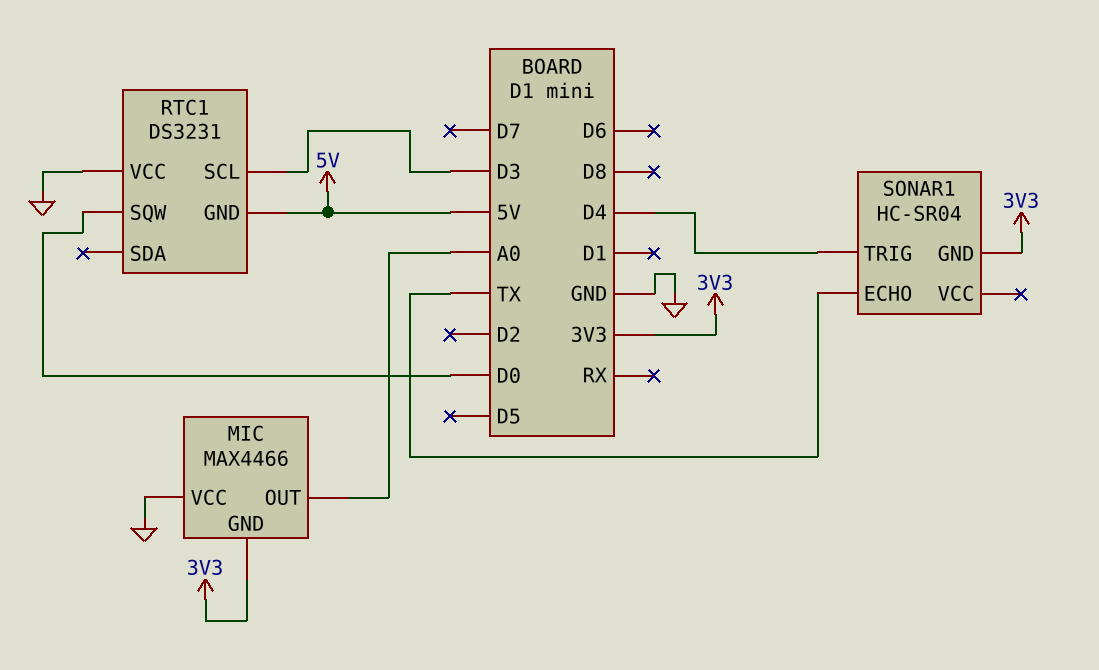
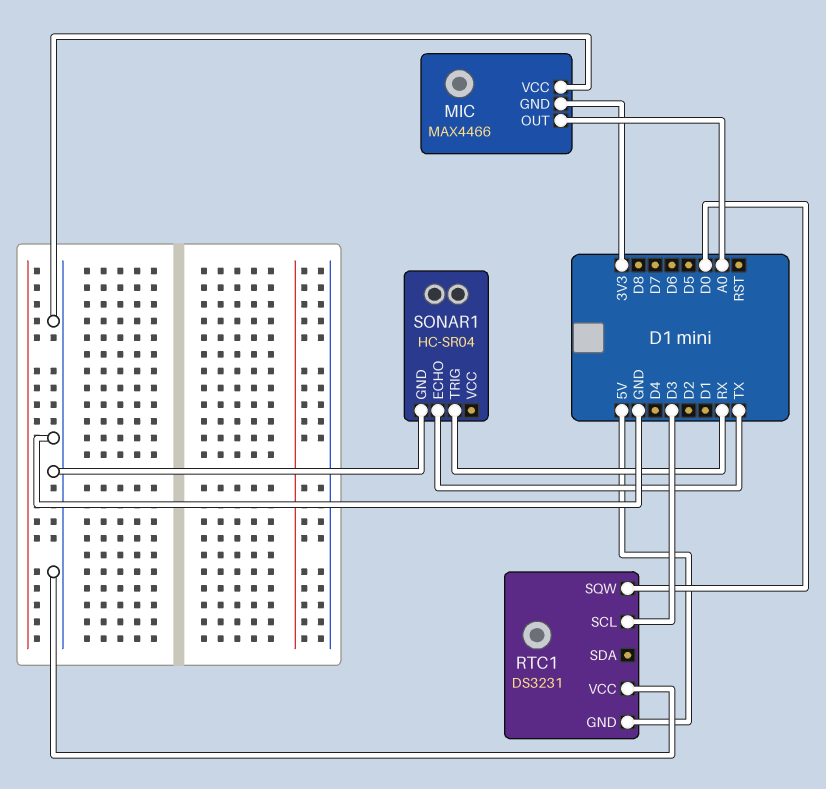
SONAR1 pin GND: 3V3 -> GND
SONAR1 pin TRIG: D4 -> RX

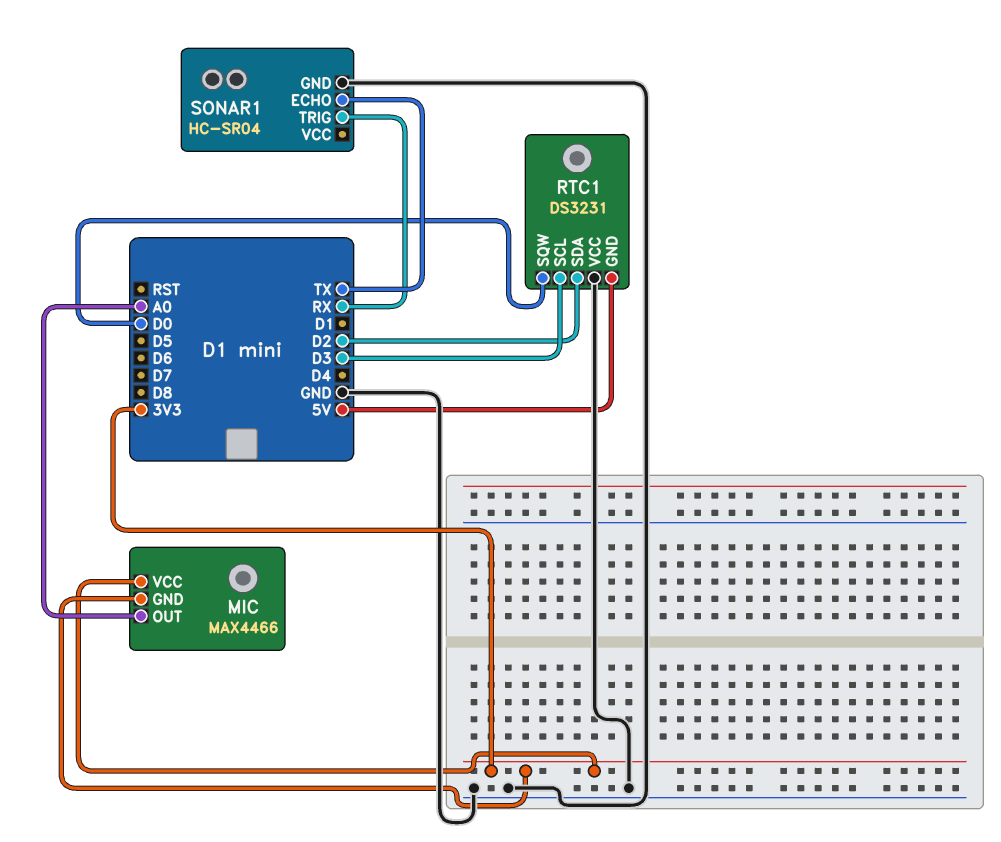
MIC pin VCC: GND -> 3V3
RTC1 pin SDA: none -> D2

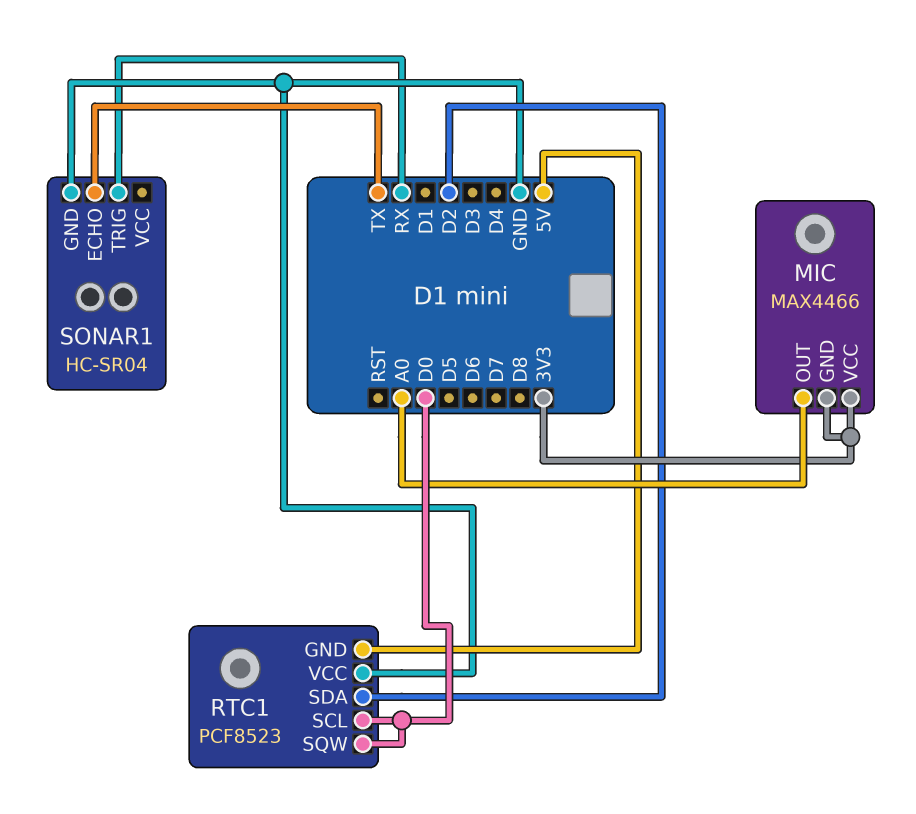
RTC1: DS3231 -> PCF8523
RTC1 pin SCL: D3 -> D0

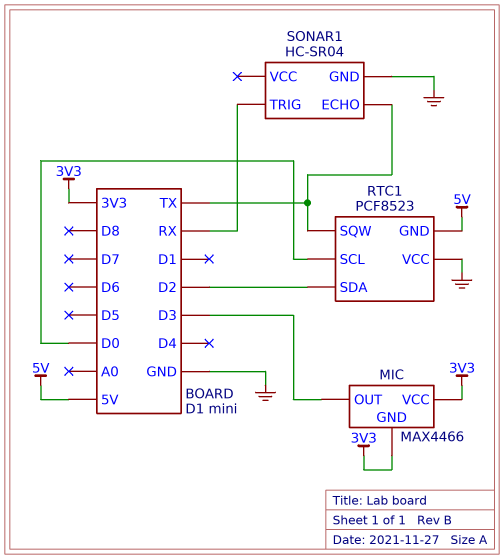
MIC pin OUT: A0 -> D3
RTC1 pin SQW: D0 -> TX

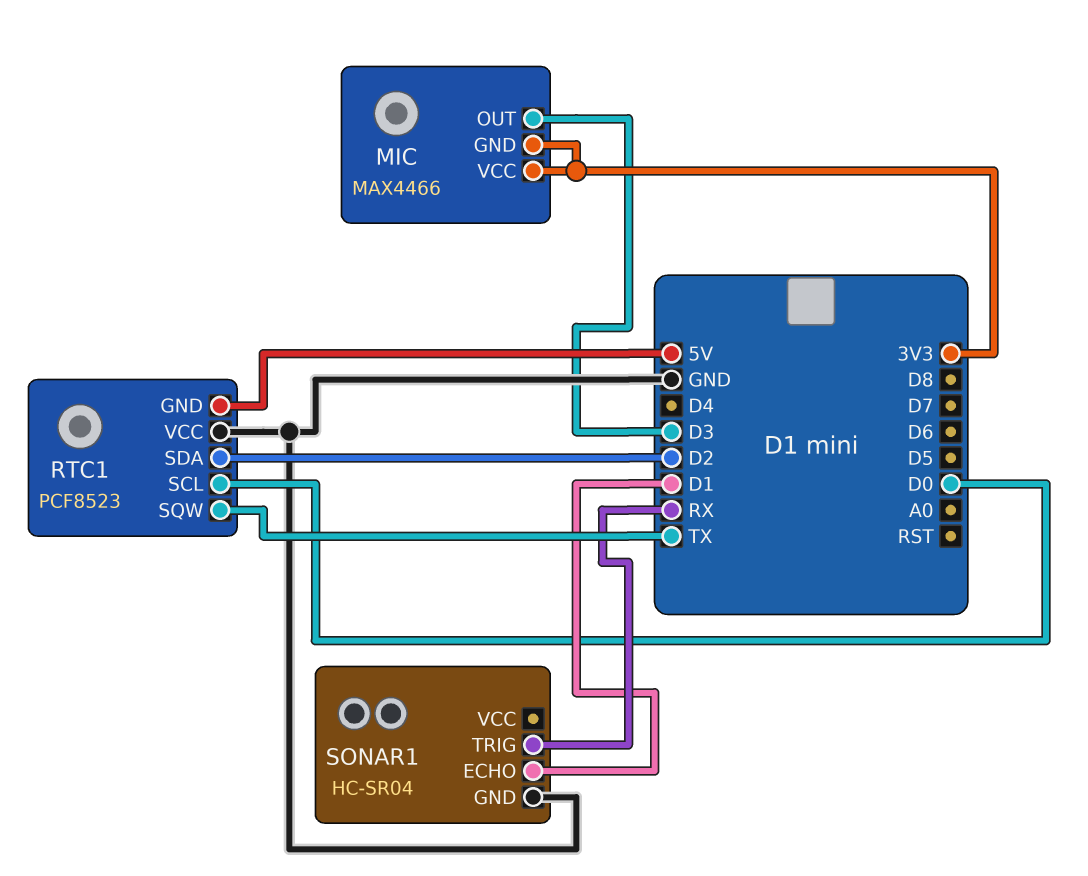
SONAR1 pin ECHO: TX -> D1

